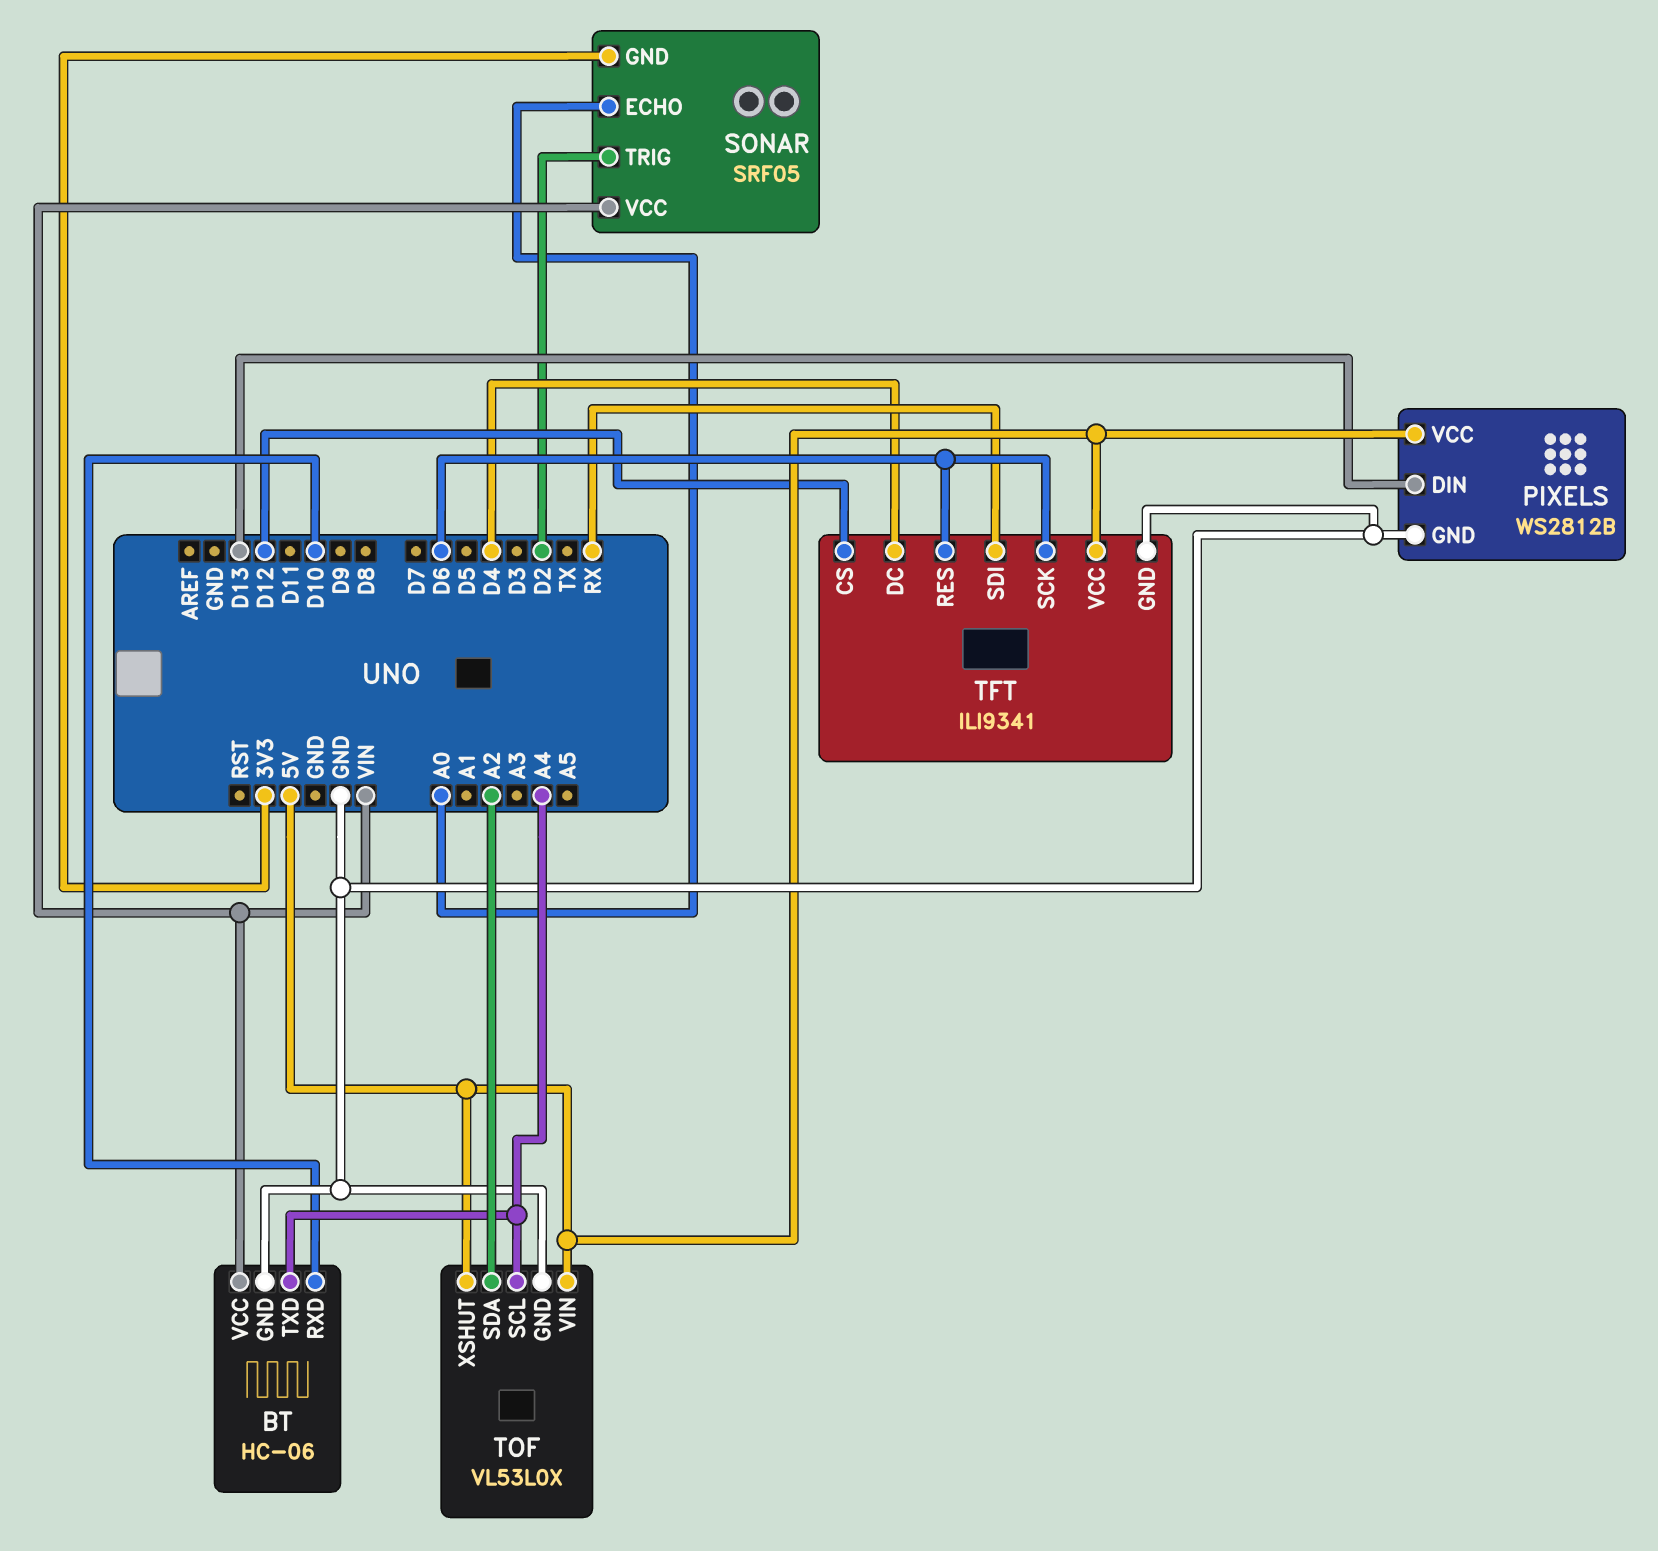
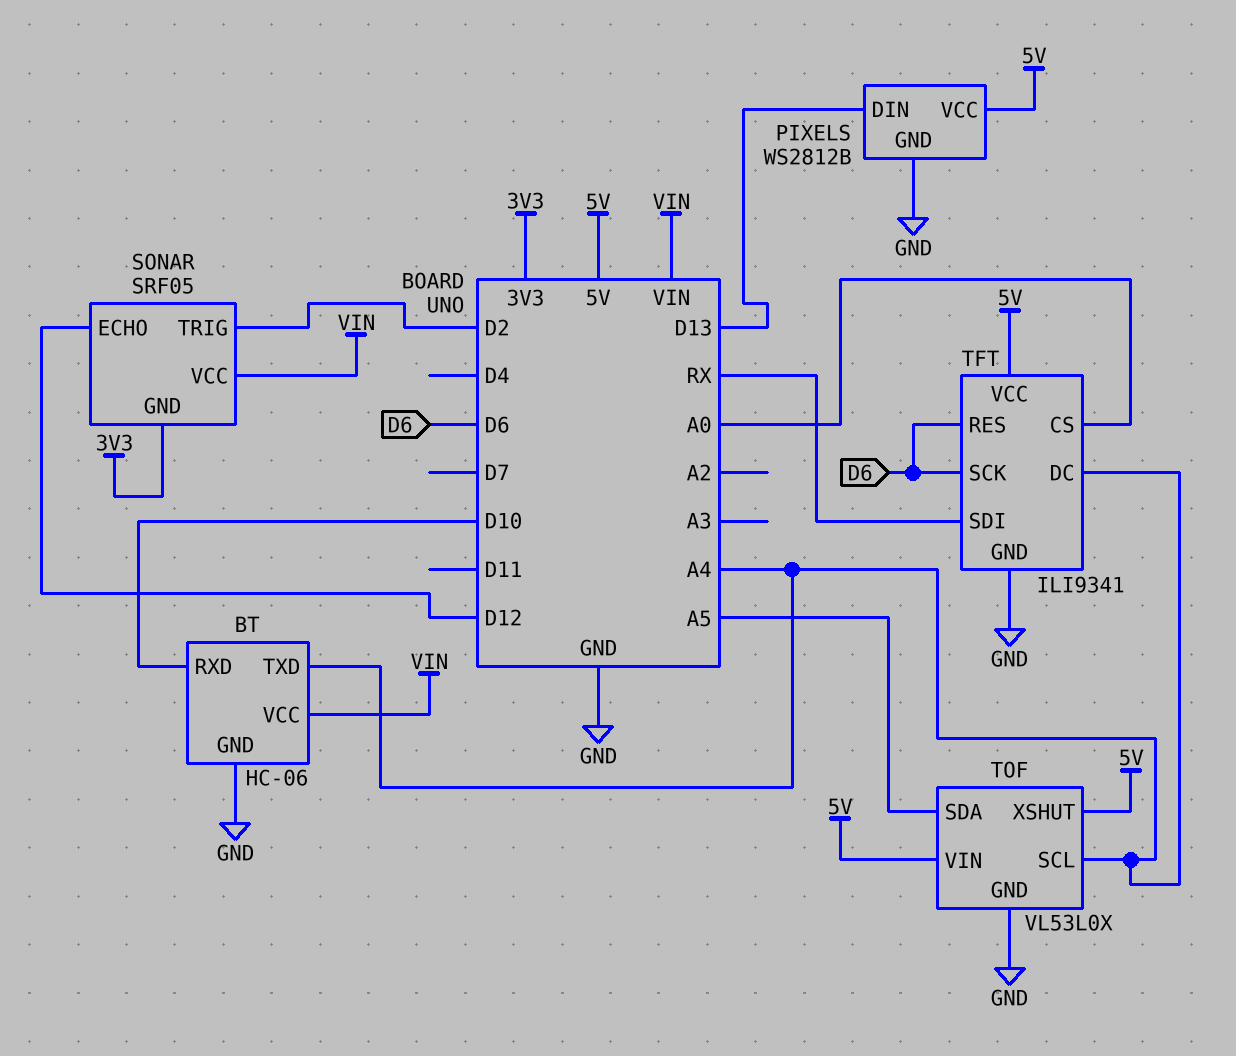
SONAR pin ECHO: A0 -> D12
TFT pin CS: D12 -> A0
TFT pin DC: D4 -> A4
TOF pin SDA: A2 -> A5

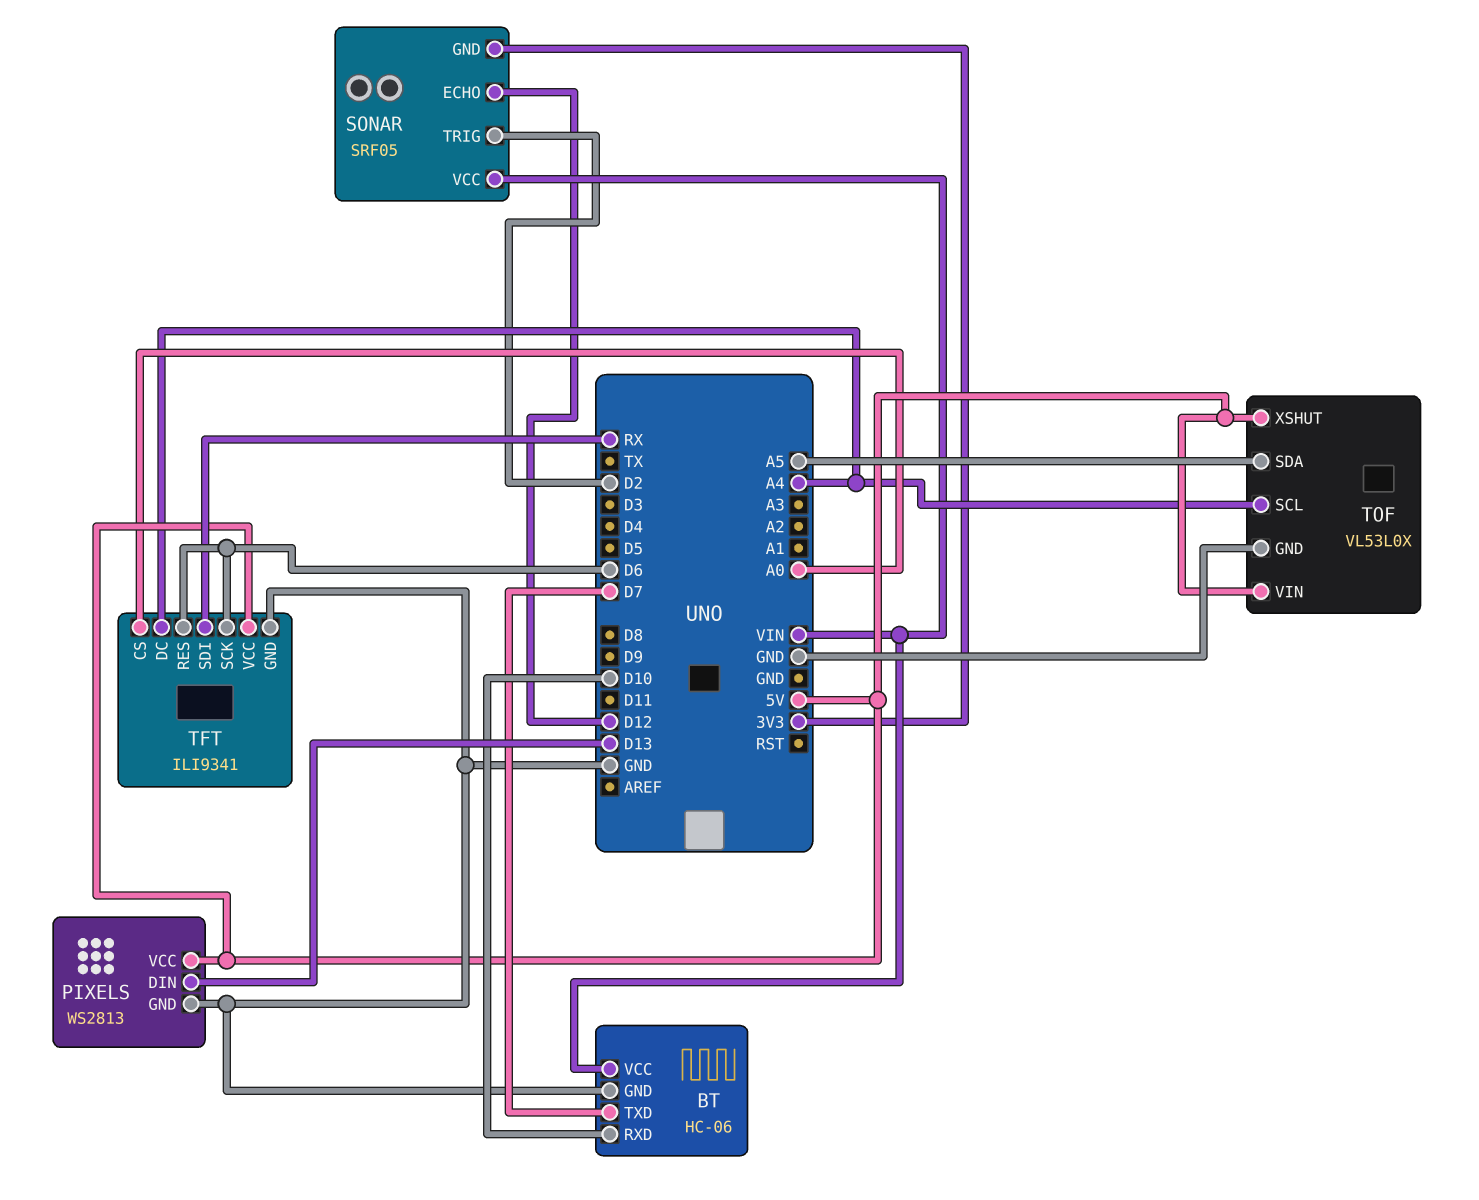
BT pin TXD: A4 -> D7
PIXELS: WS2812B -> WS2813

